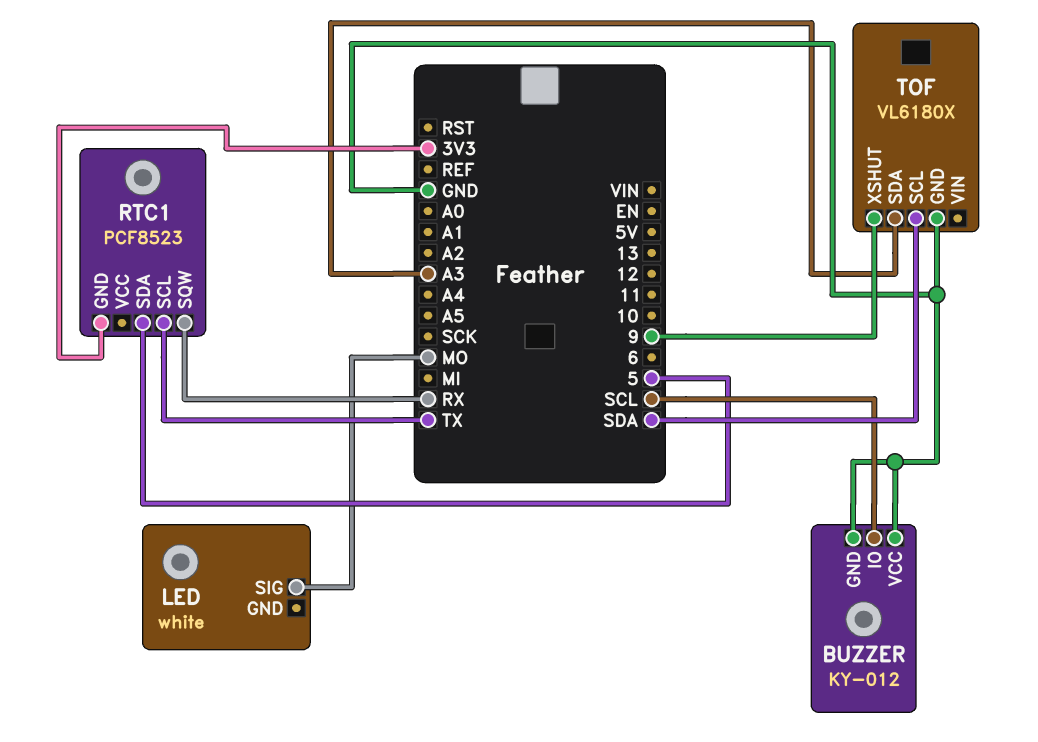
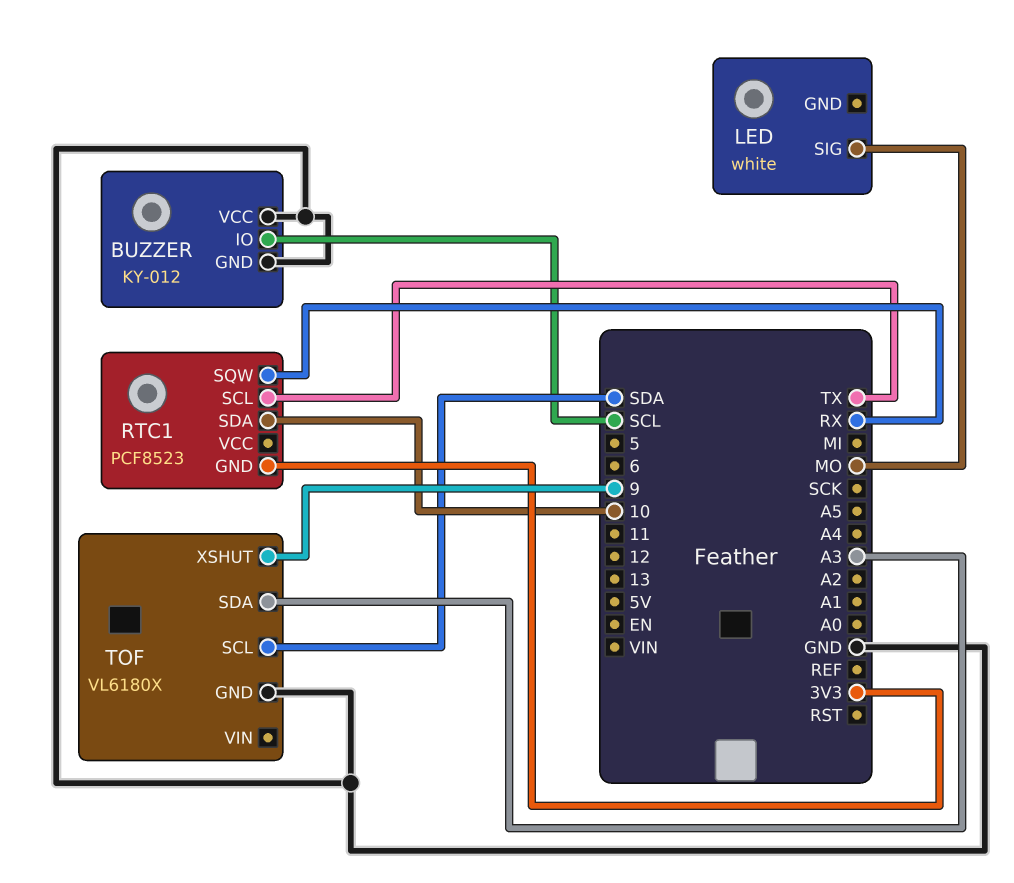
RTC1 pin SDA: 5 -> 10

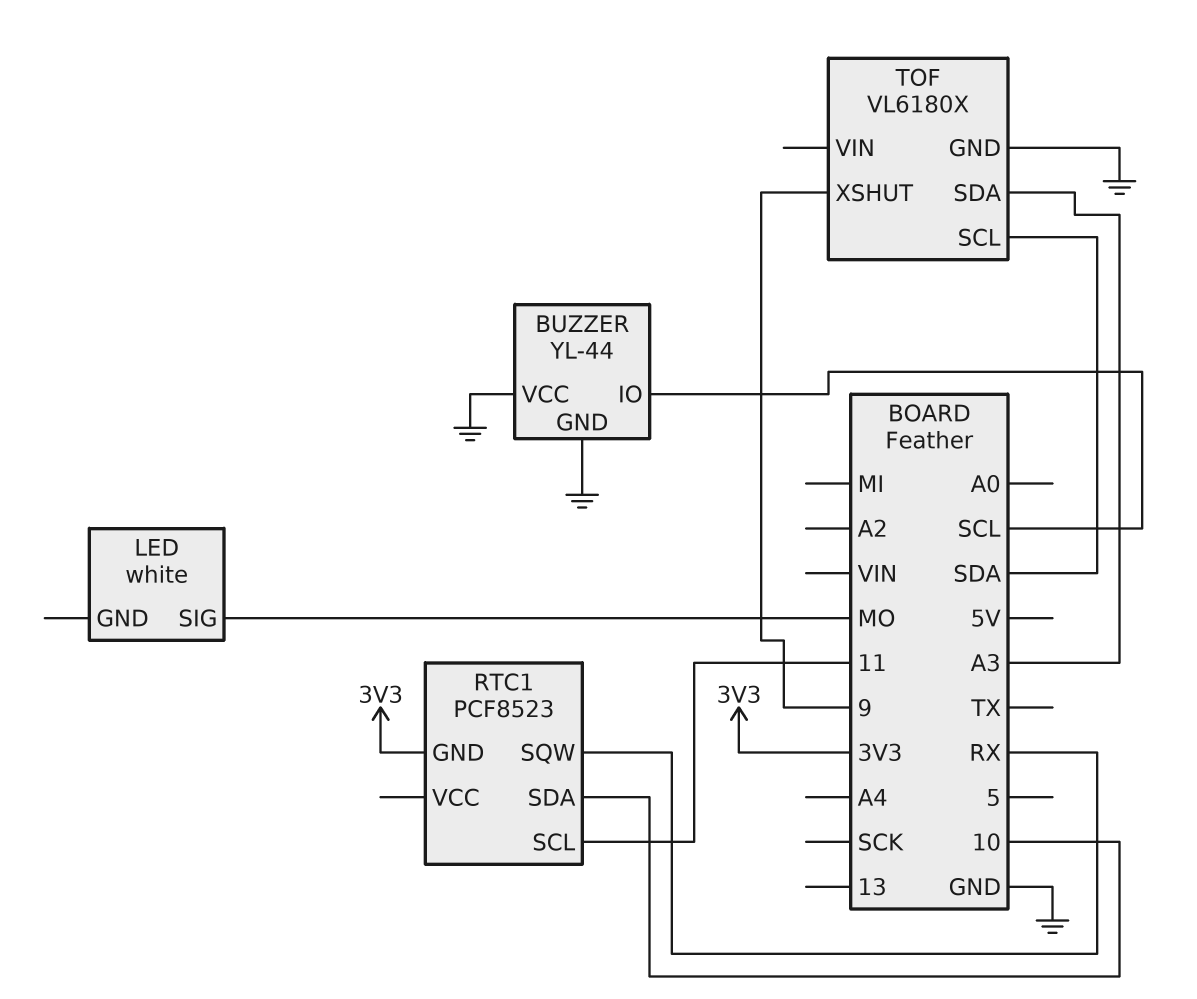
BUZZER: KY-012 -> YL-44
RTC1 pin SCL: TX -> 11

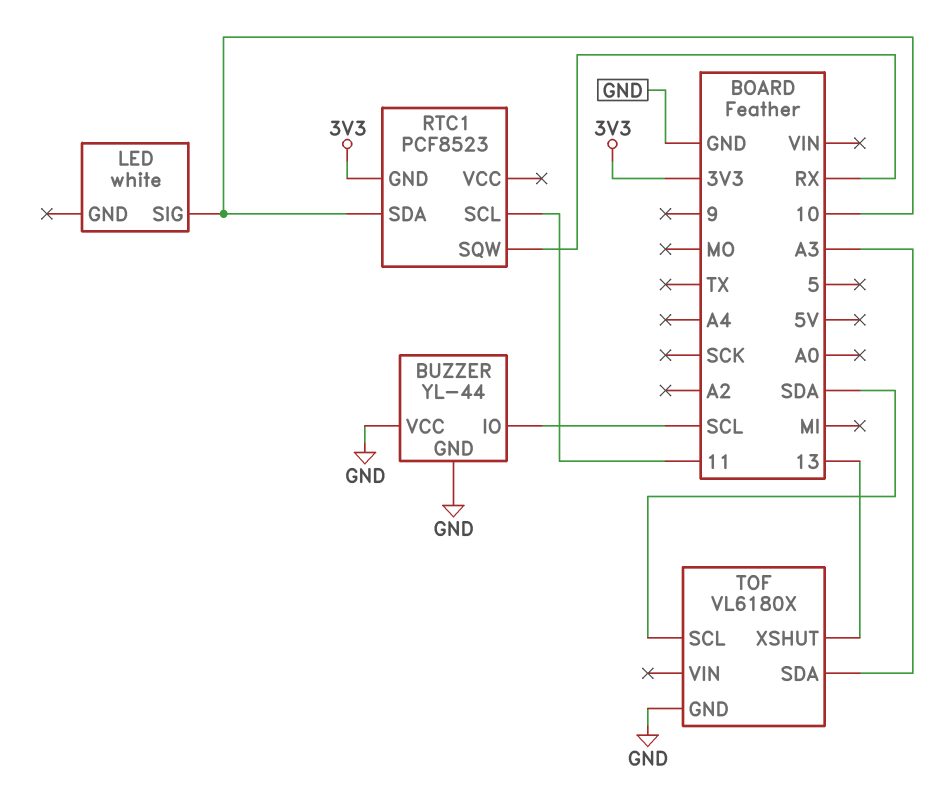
LED pin SIG: MO -> 10
TOF pin XSHUT: 9 -> 13

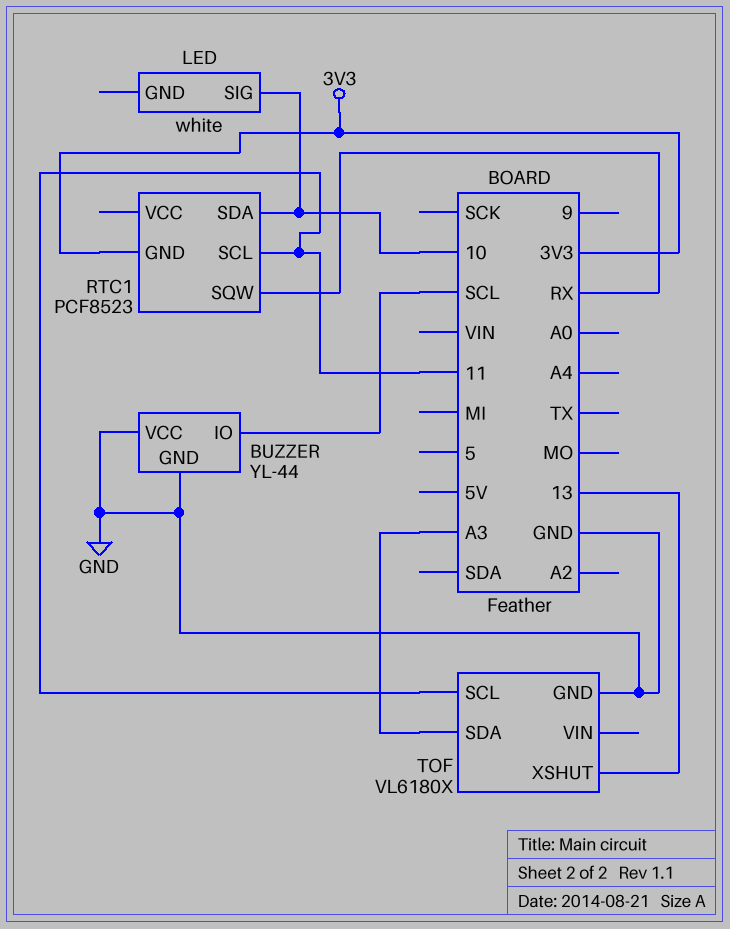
TOF pin SCL: SDA -> 11

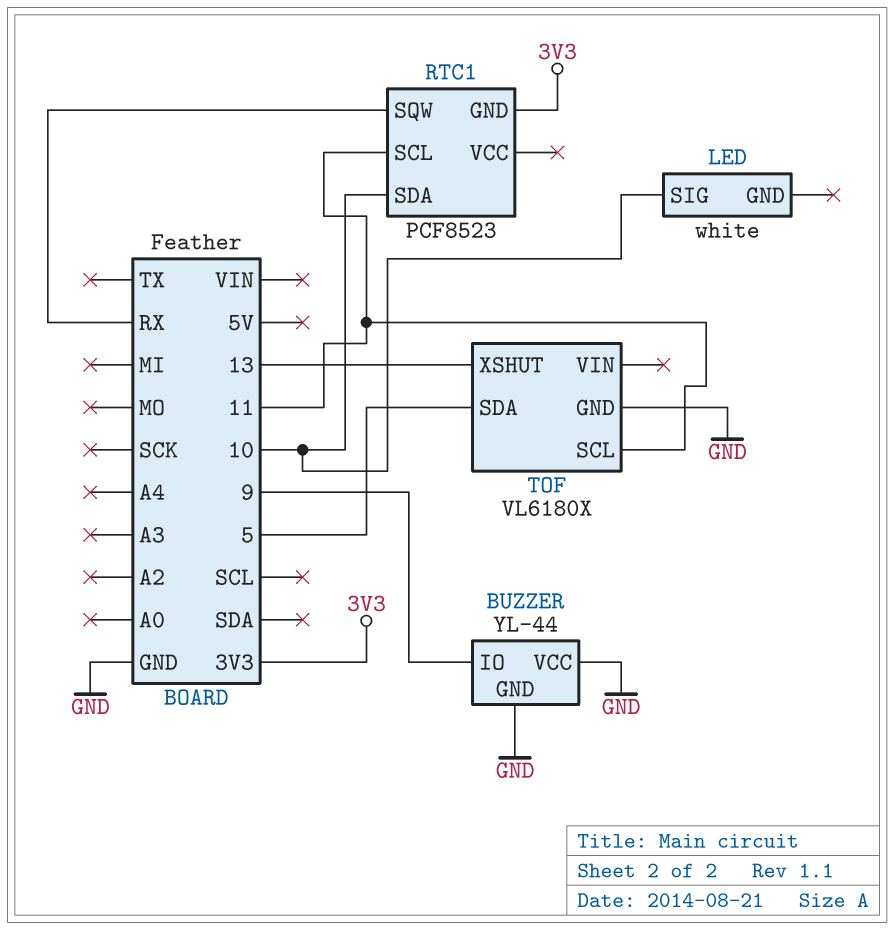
BUZZER pin IO: SCL -> 9
TOF pin SDA: A3 -> 5

